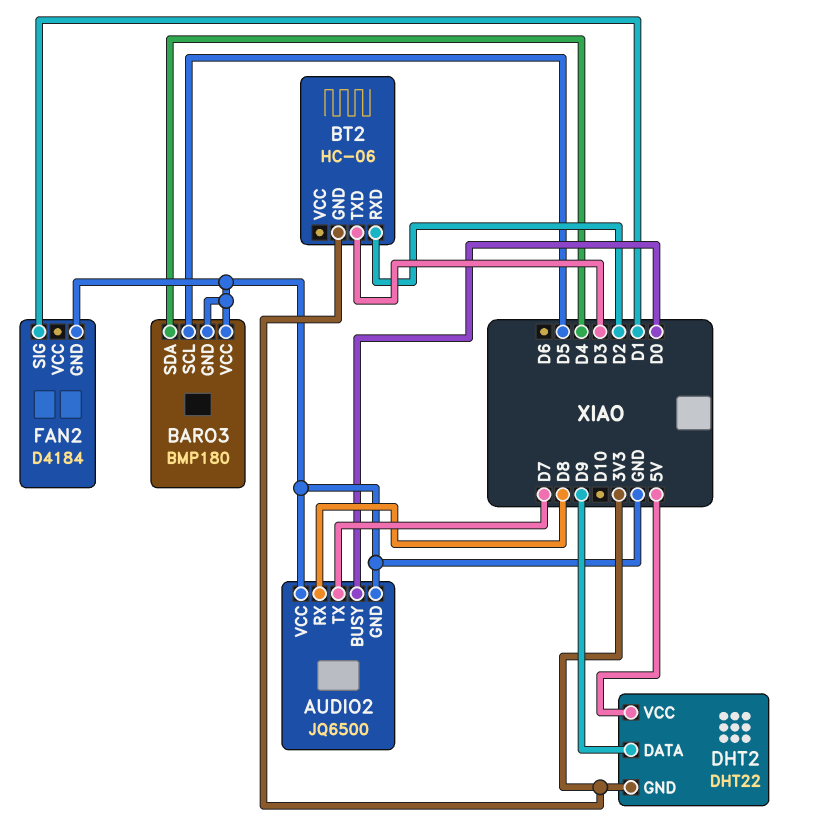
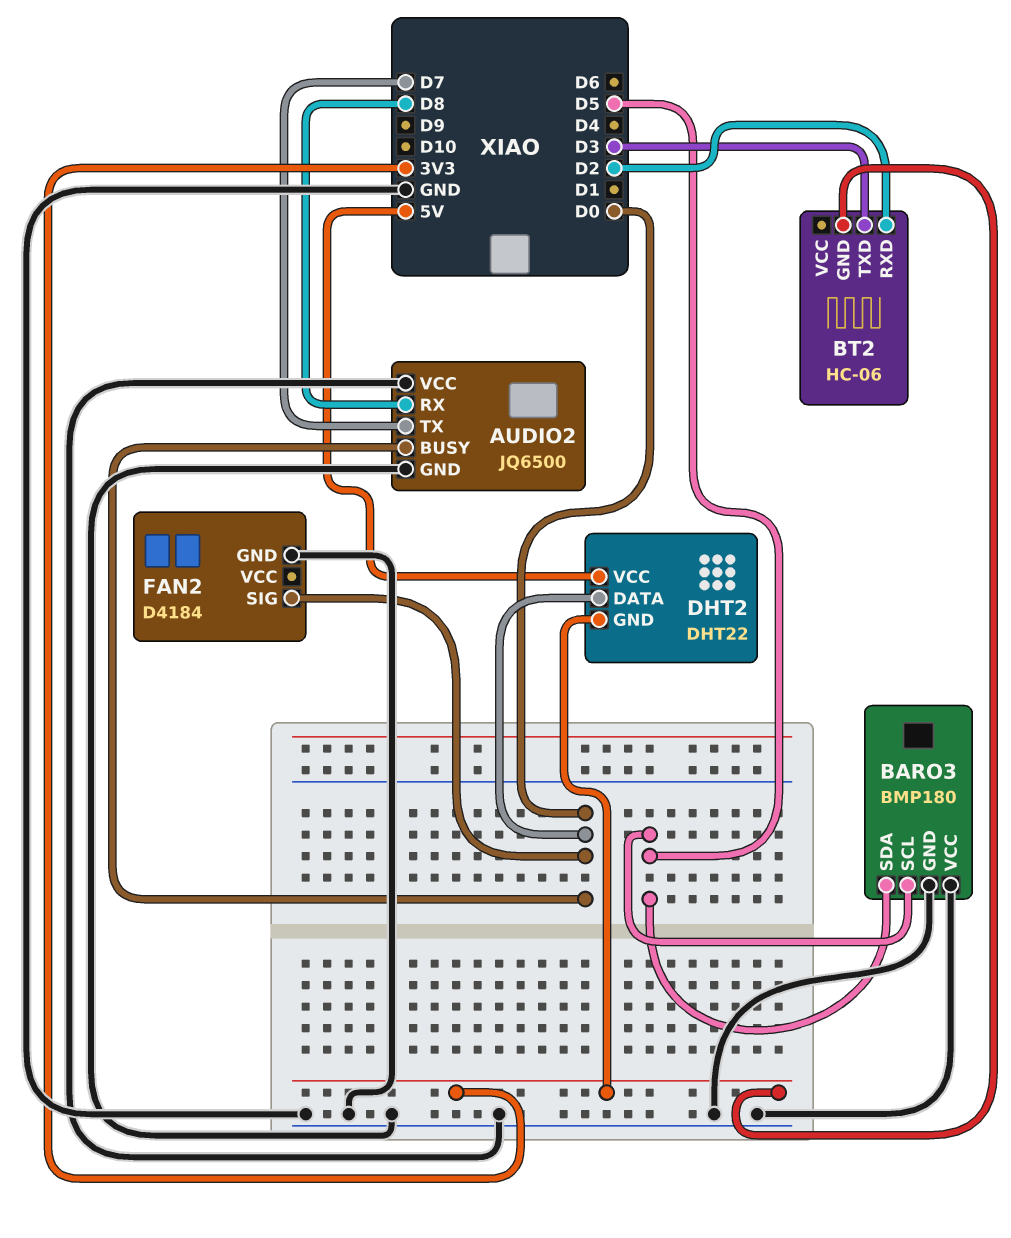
BARO3 pin SDA: D4 -> D5
DHT2 pin DATA: D9 -> D0
FAN2 pin SIG: D1 -> D0

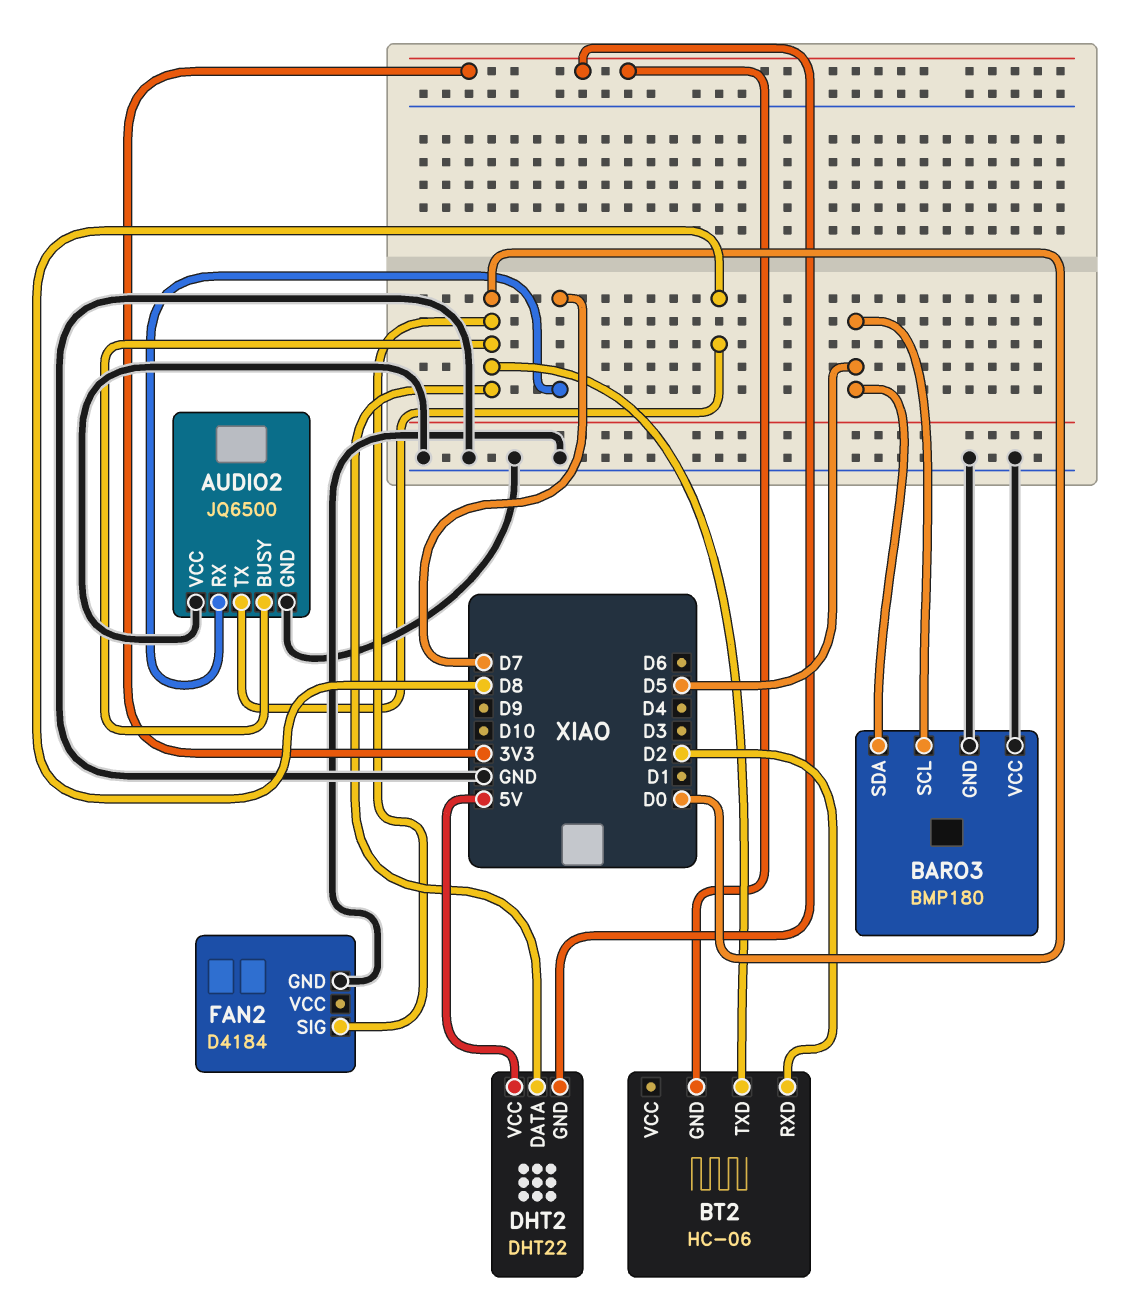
AUDIO2 pin RX: D8 -> D7
AUDIO2 pin TX: D7 -> D8
BT2 pin TXD: D3 -> D0

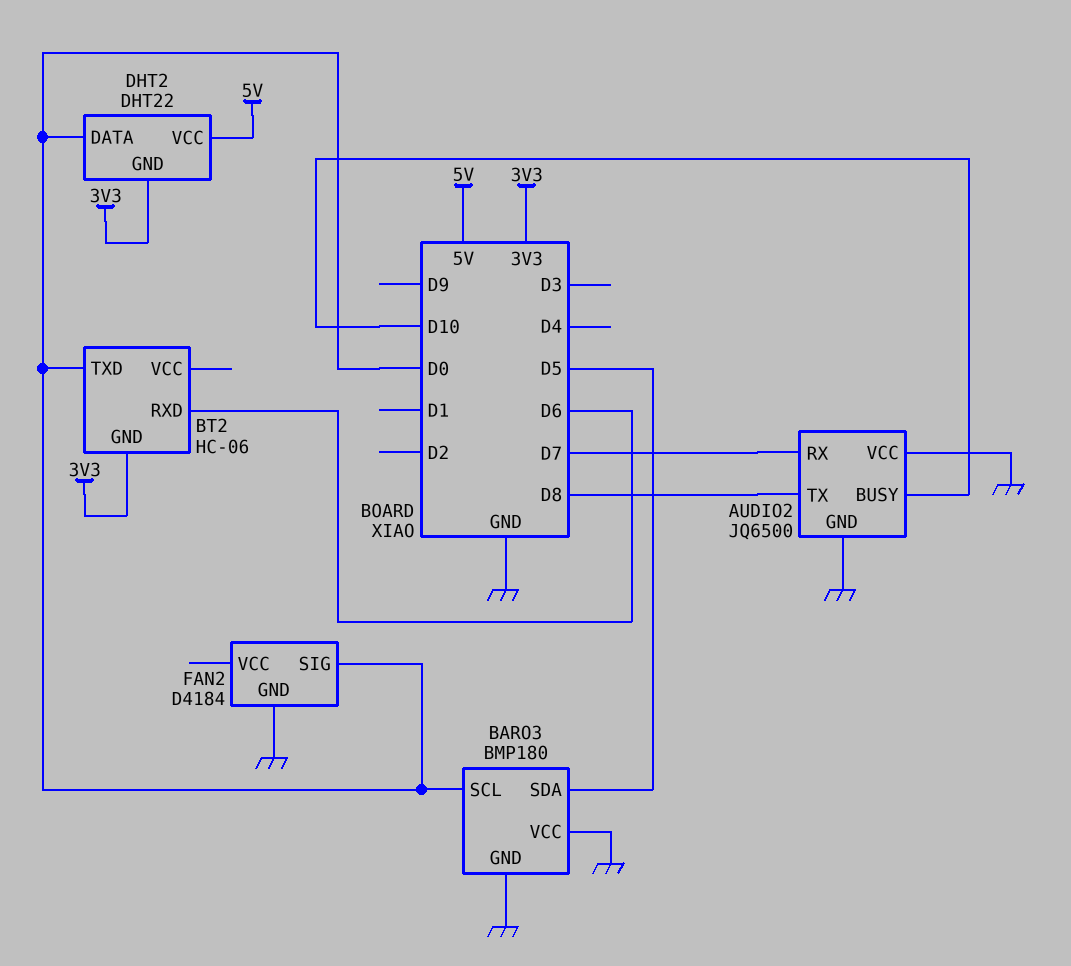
AUDIO2 pin BUSY: D0 -> D10
BARO3 pin SCL: D5 -> D0
BT2 pin RXD: D2 -> D6

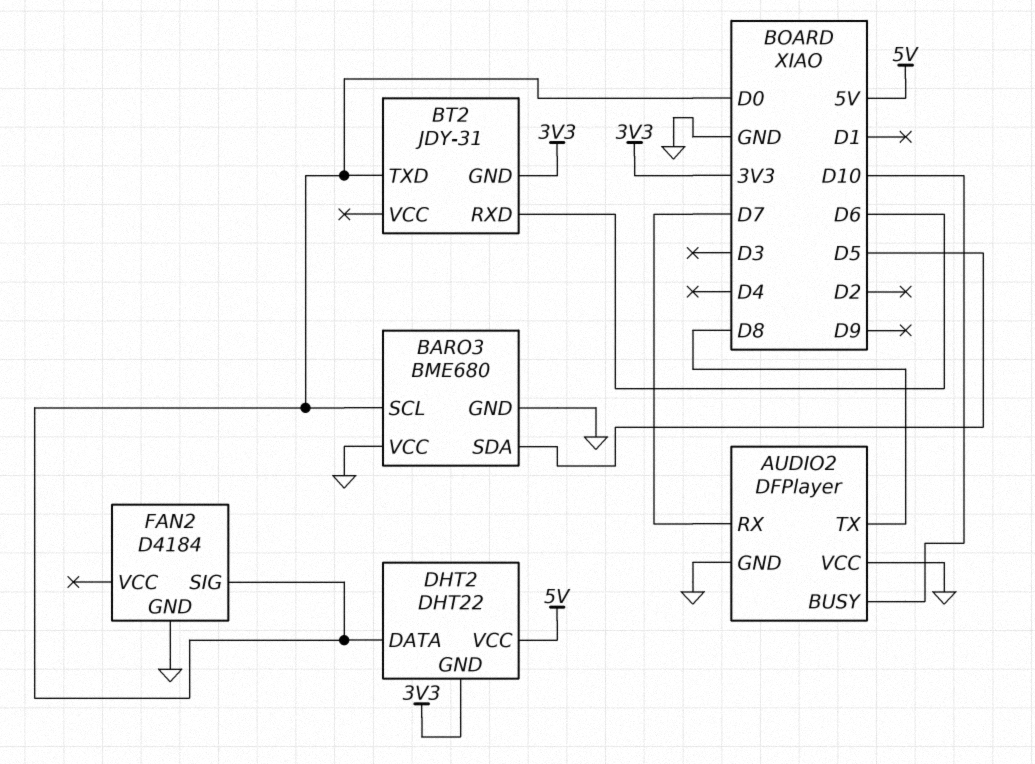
AUDIO2: JQ6500 -> DFPlayer
BARO3: BMP180 -> BME680
BT2: HC-06 -> JDY-31

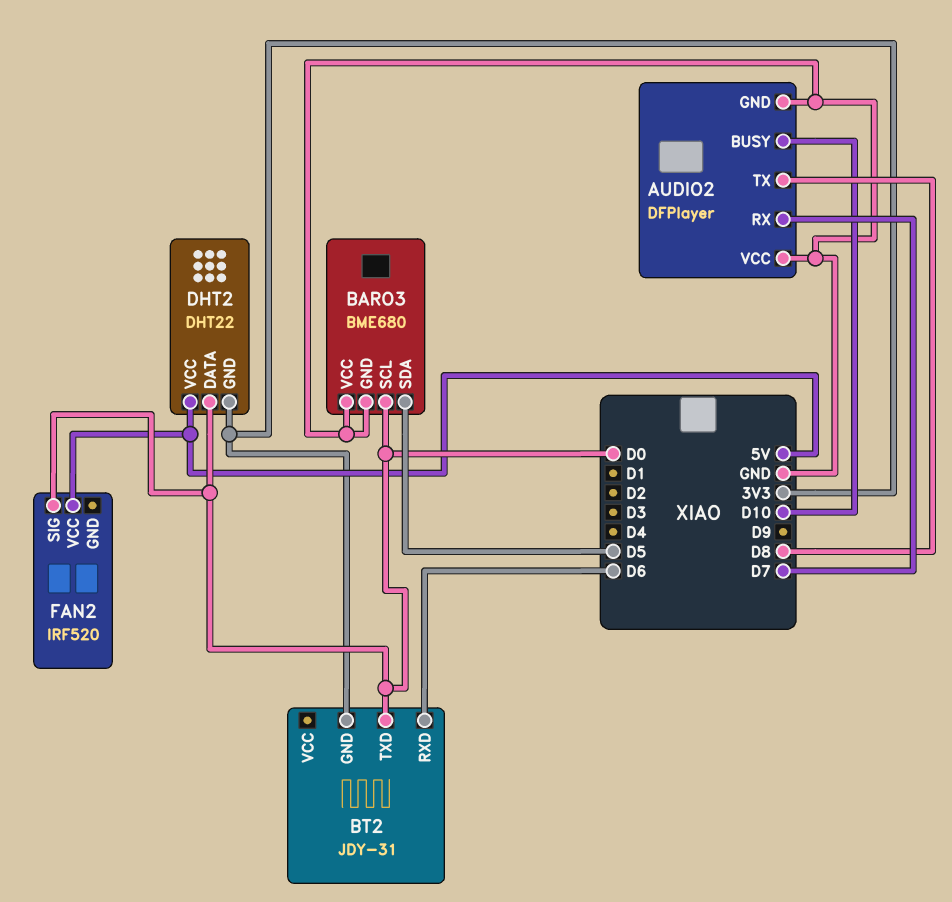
FAN2: D4184 -> IRF520
FAN2 pin GND: GND -> none
FAN2 pin VCC: none -> 5V

